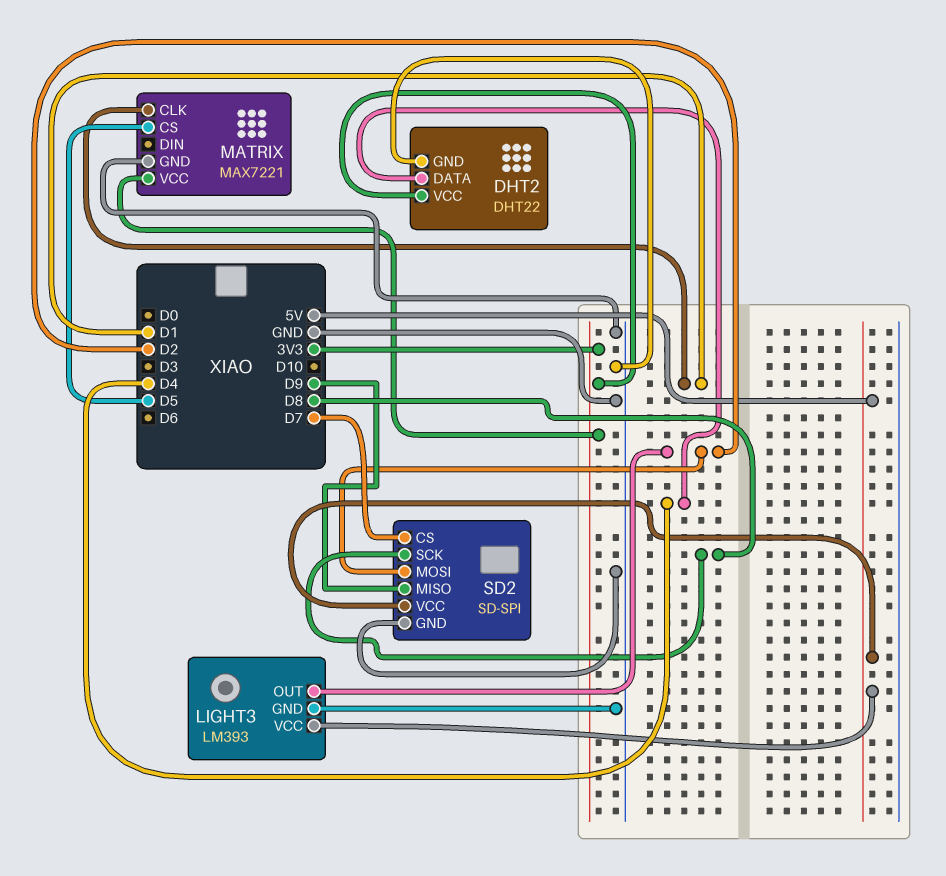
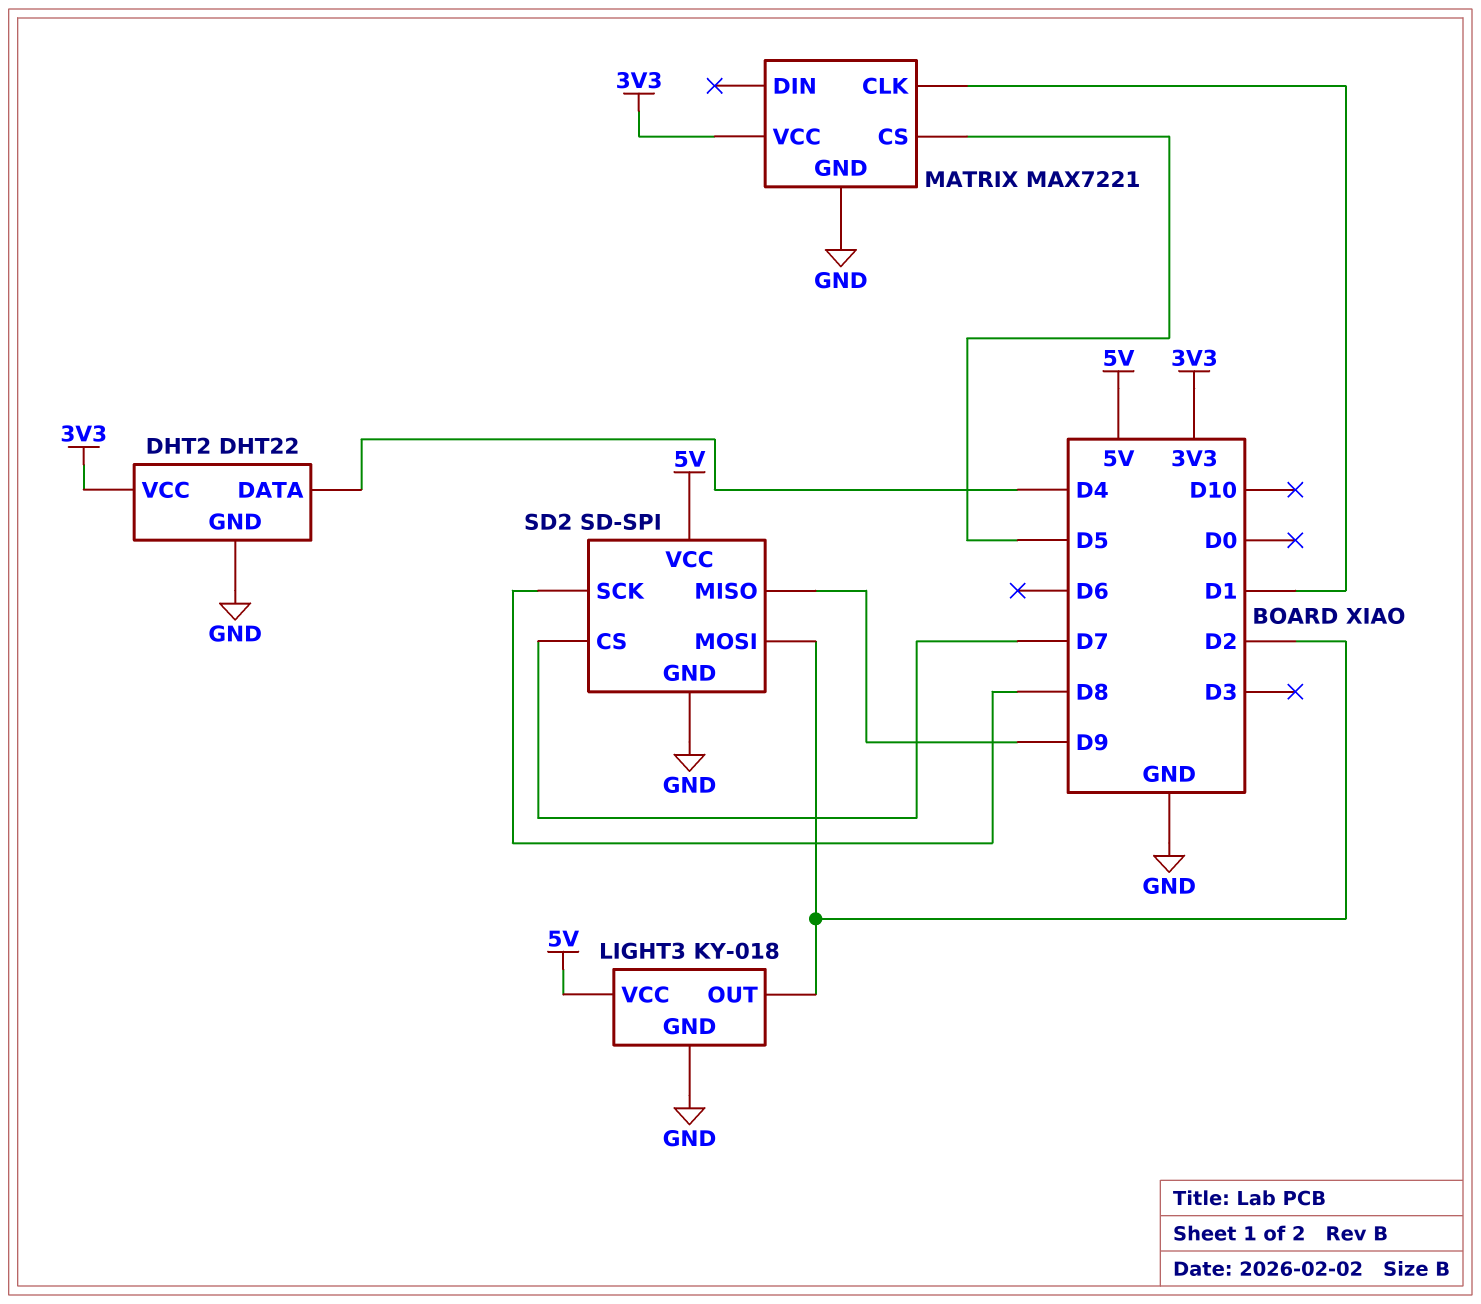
LIGHT3: LM393 -> KY-018

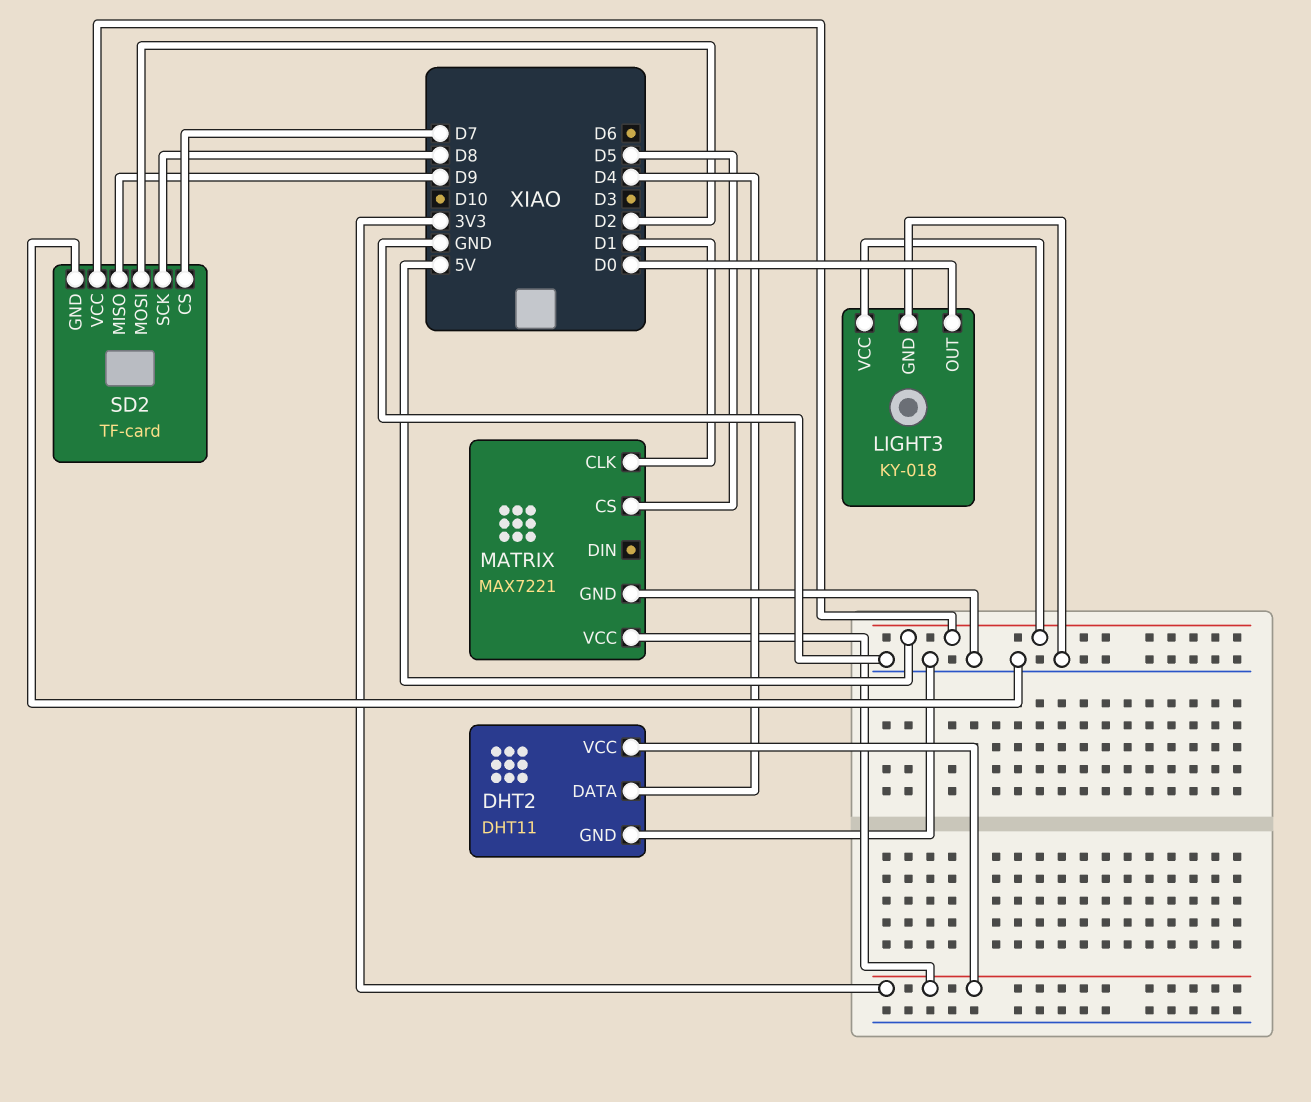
DHT2: DHT22 -> DHT11
LIGHT3 pin OUT: D2 -> D0
SD2: SD-SPI -> TF-card

